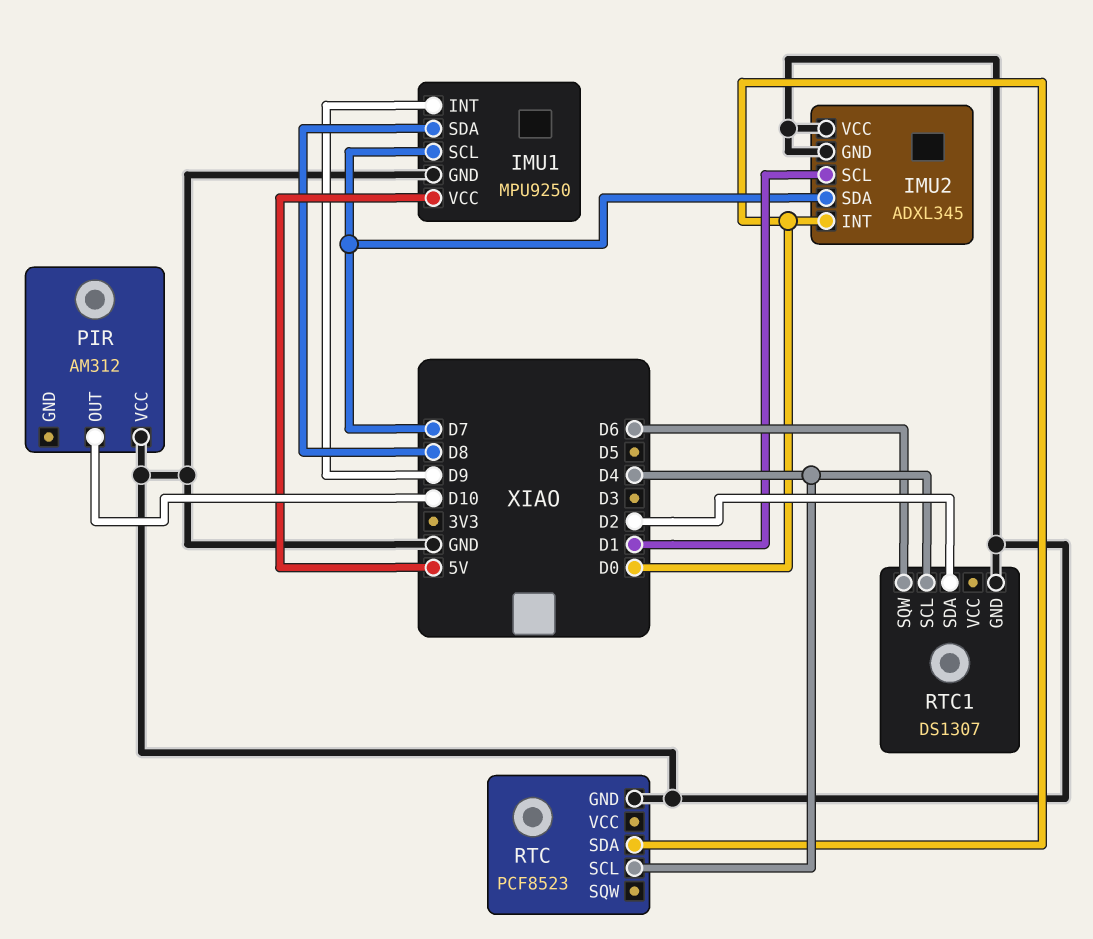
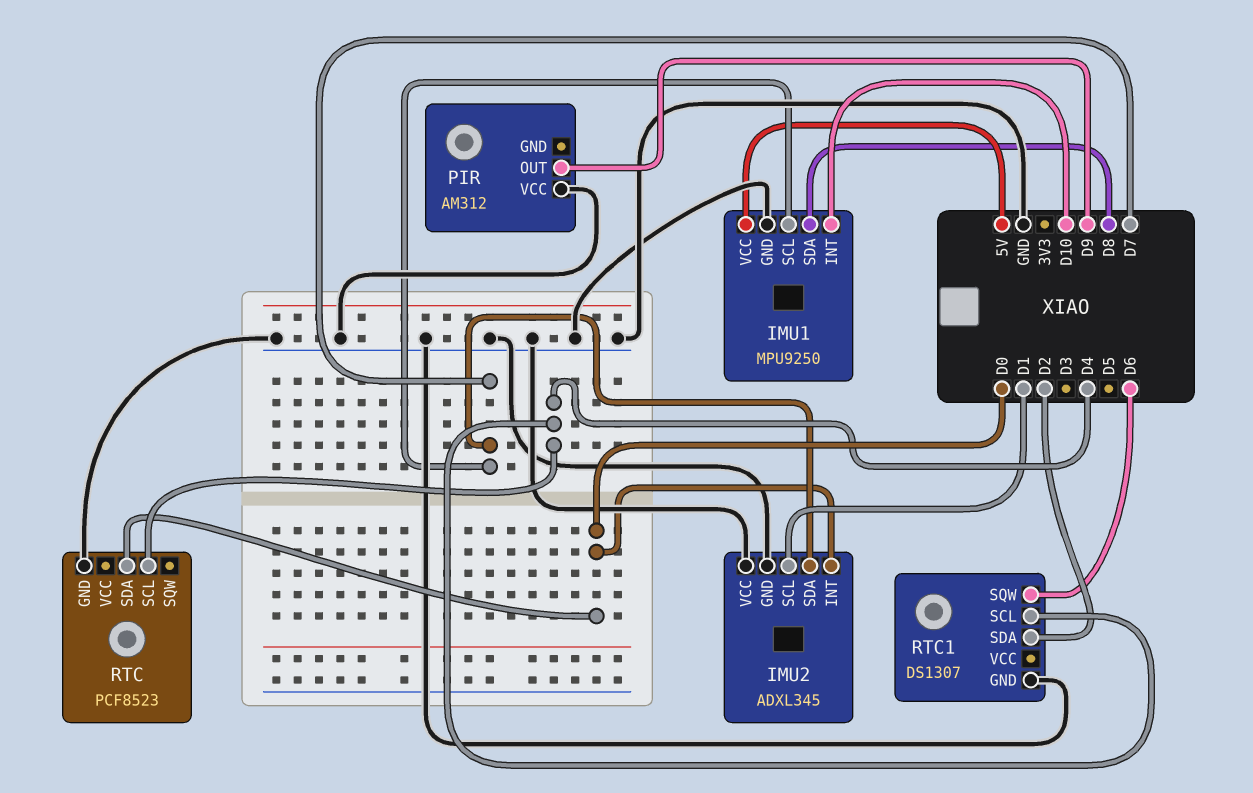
IMU1 pin INT: D9 -> D10
PIR pin OUT: D10 -> D9

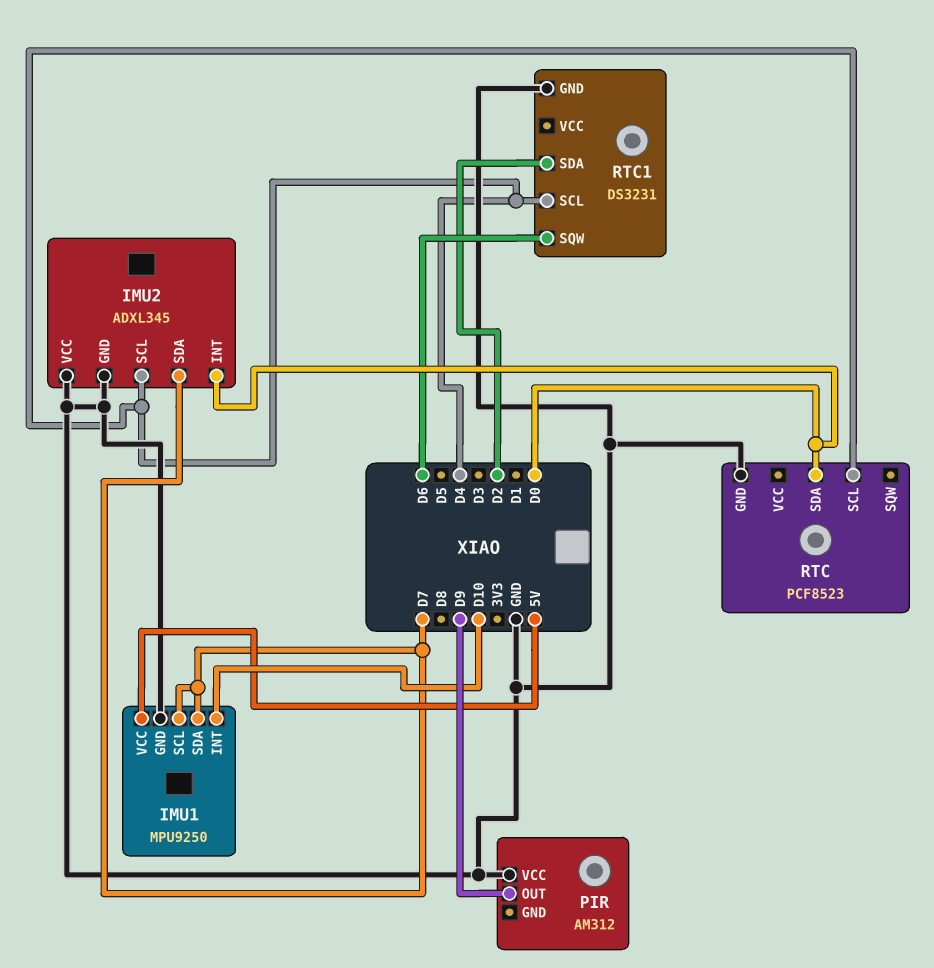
IMU1 pin SDA: D8 -> D7
IMU2 pin SCL: D1 -> D4
RTC1: DS1307 -> DS3231

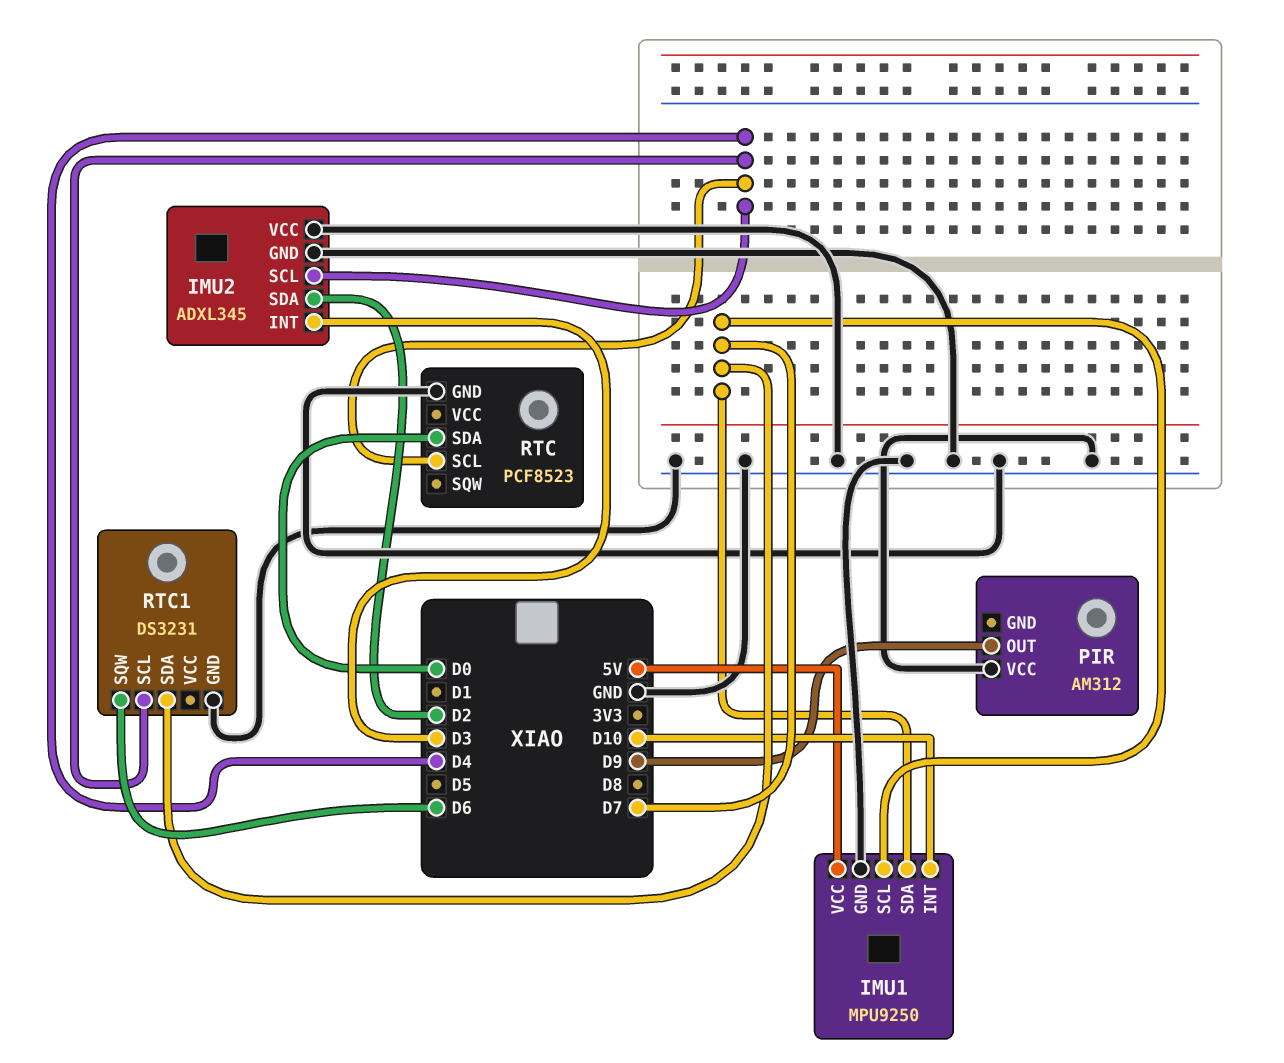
IMU2 pin INT: D0 -> D3
IMU2 pin SDA: D7 -> D2
RTC1 pin SDA: D2 -> D7

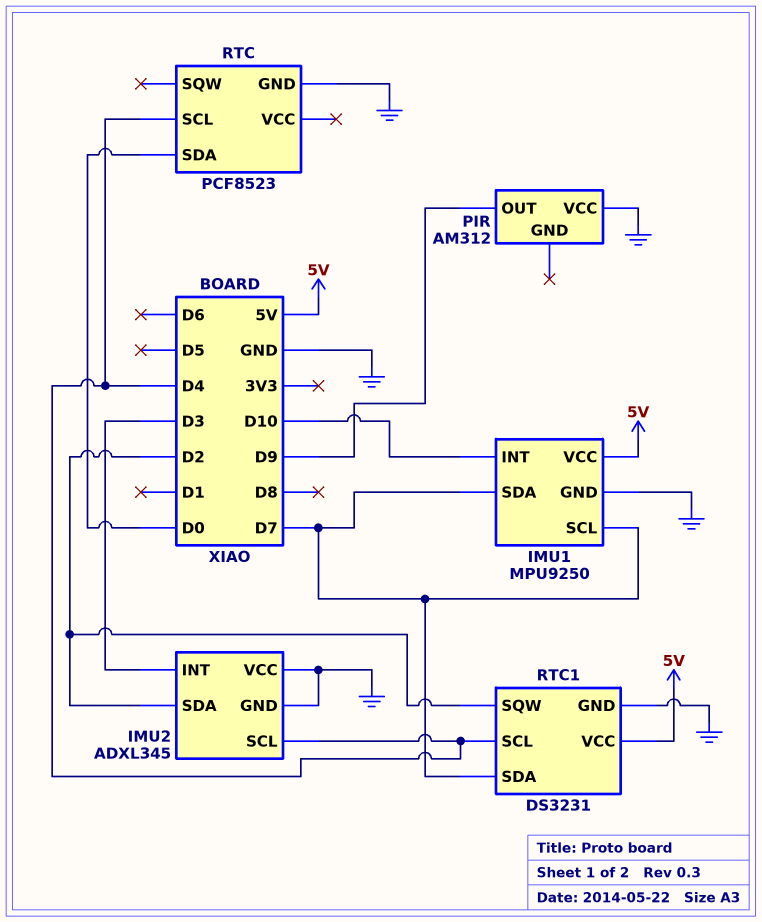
RTC1 pin SQW: D6 -> D2
RTC1 pin VCC: none -> 5V

